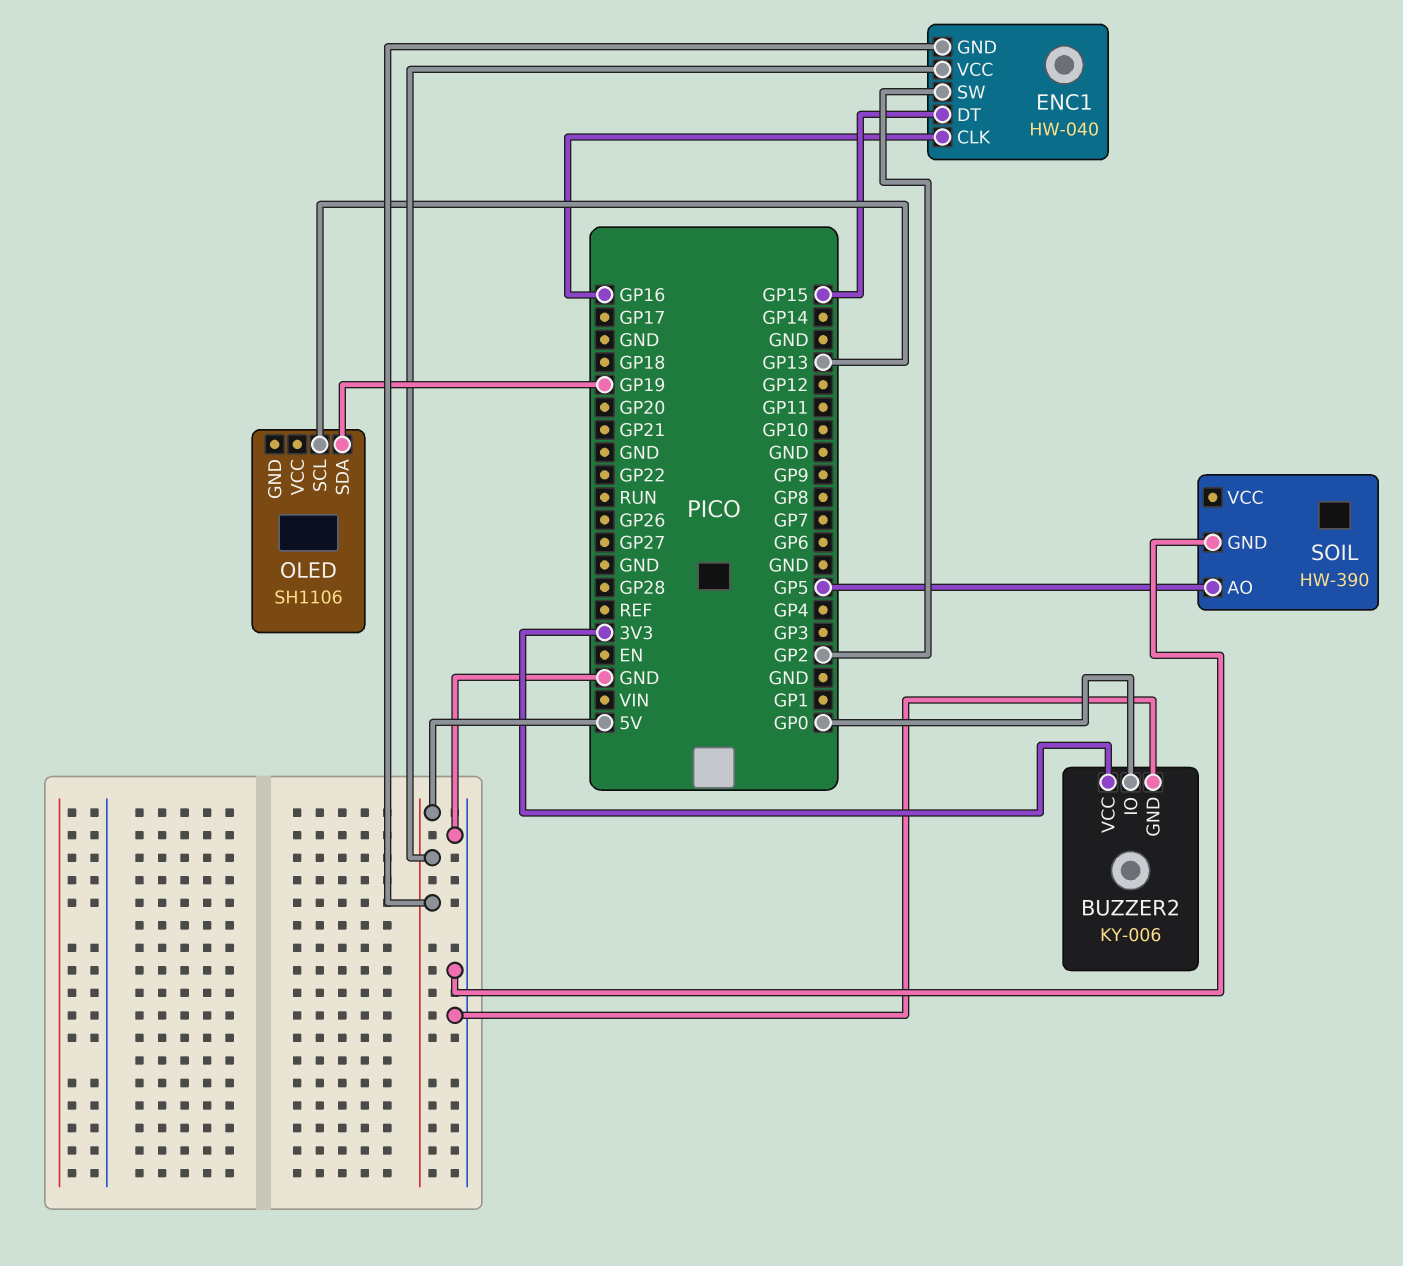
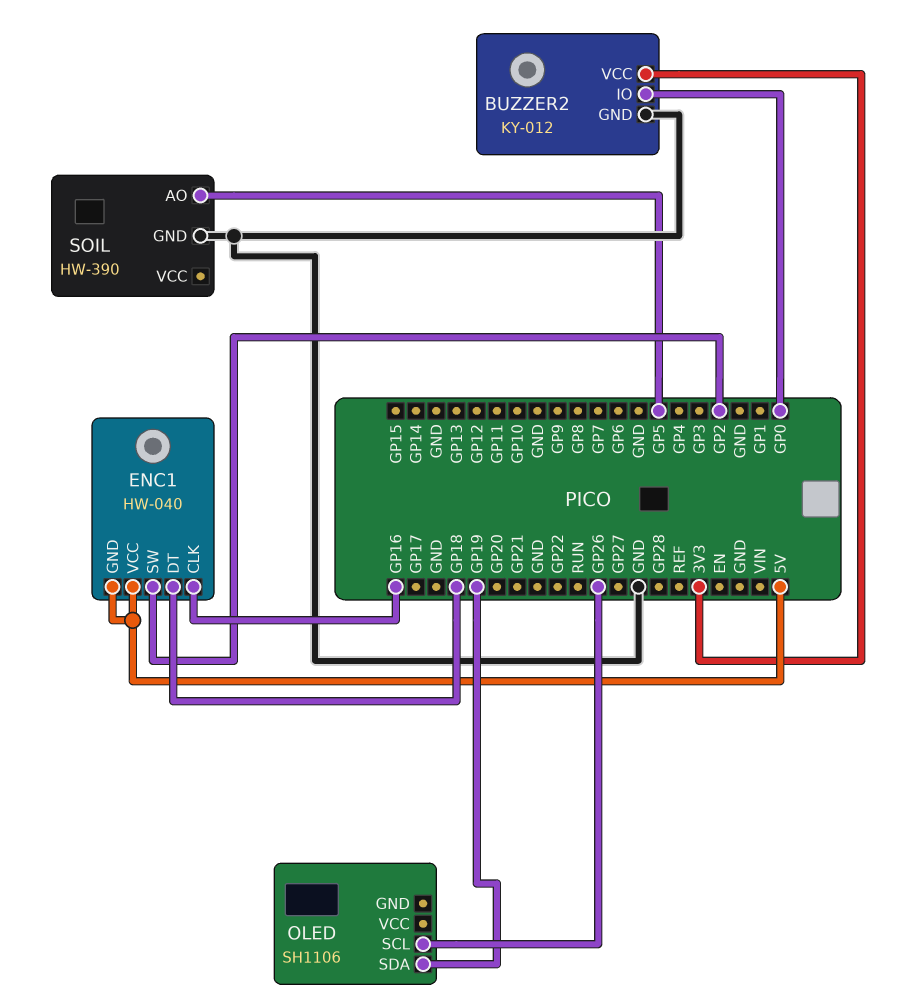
BUZZER2: KY-006 -> KY-012
ENC1 pin DT: GP15 -> GP18
OLED pin SCL: GP13 -> GP26

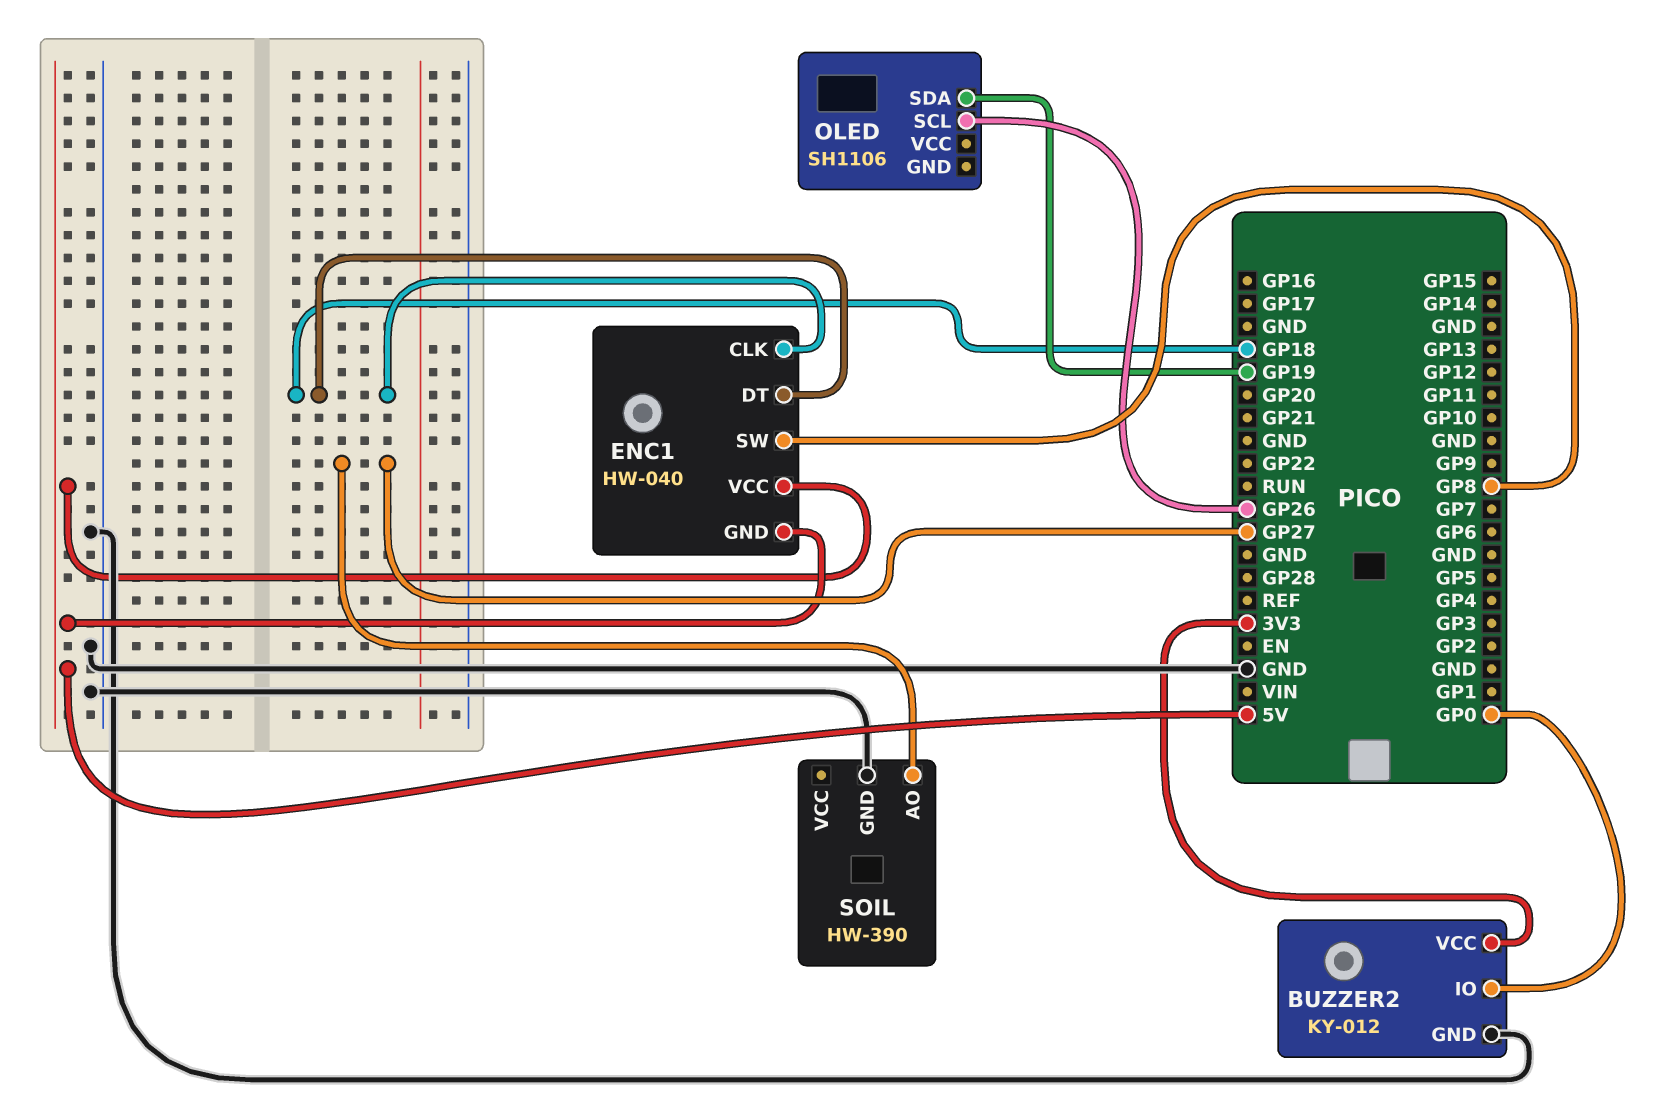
ENC1 pin CLK: GP16 -> GP18
ENC1 pin SW: GP2 -> GP8
SOIL pin AO: GP5 -> GP27

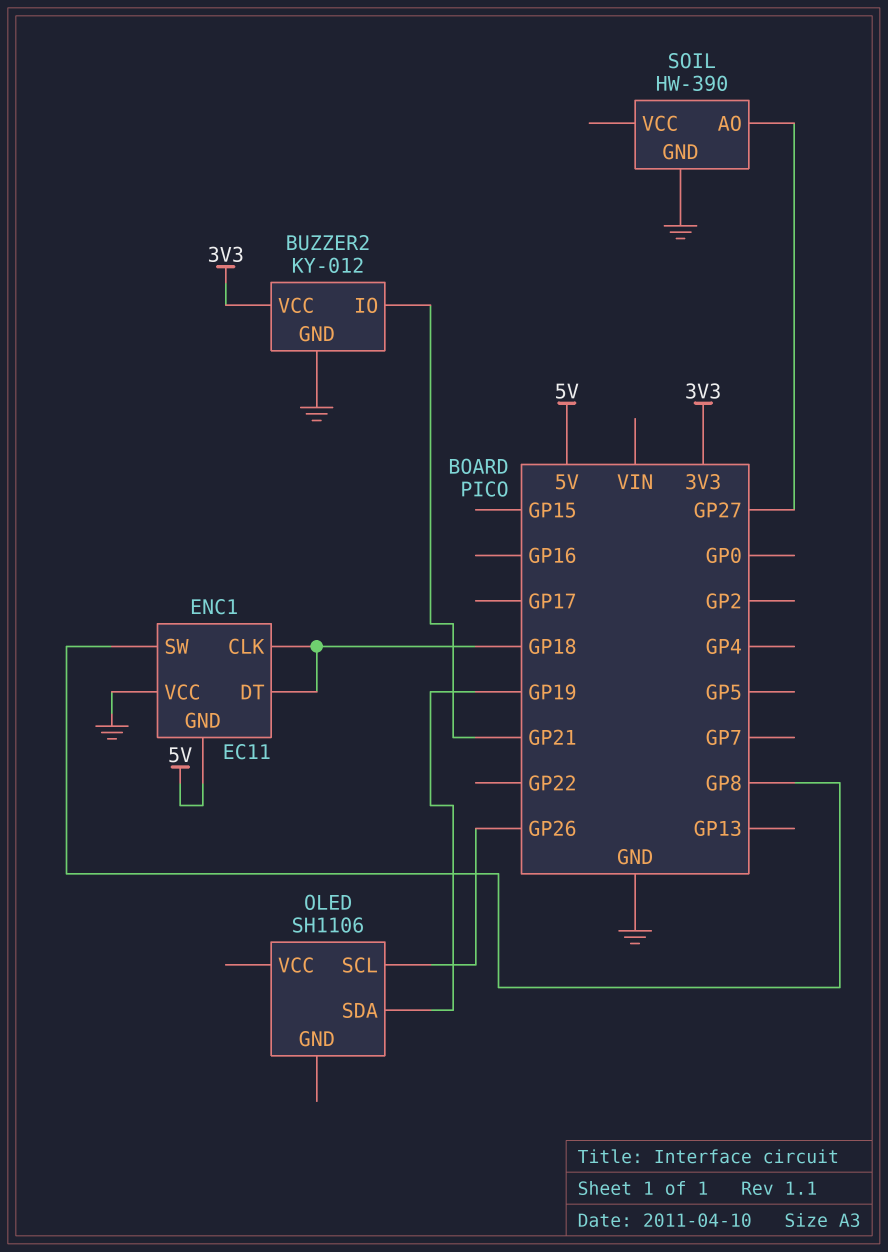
BUZZER2 pin IO: GP0 -> GP21
ENC1: HW-040 -> EC11
ENC1 pin VCC: 5V -> GND

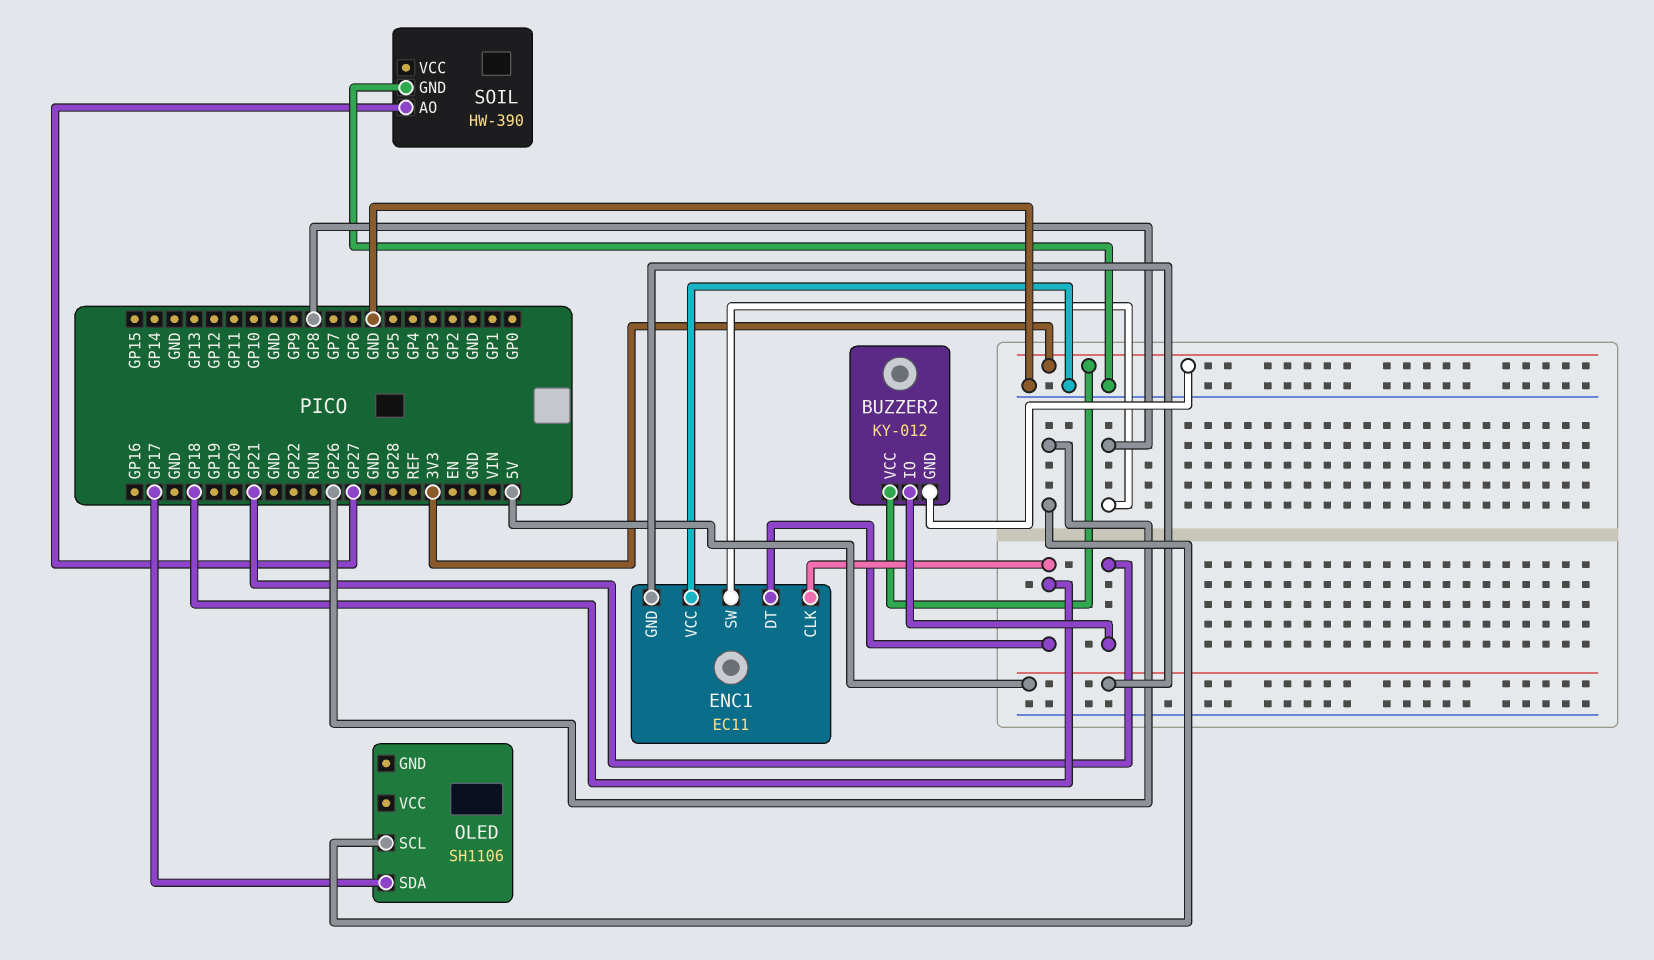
BUZZER2 pin GND: GND -> 3V3
OLED pin SDA: GP19 -> GP17

